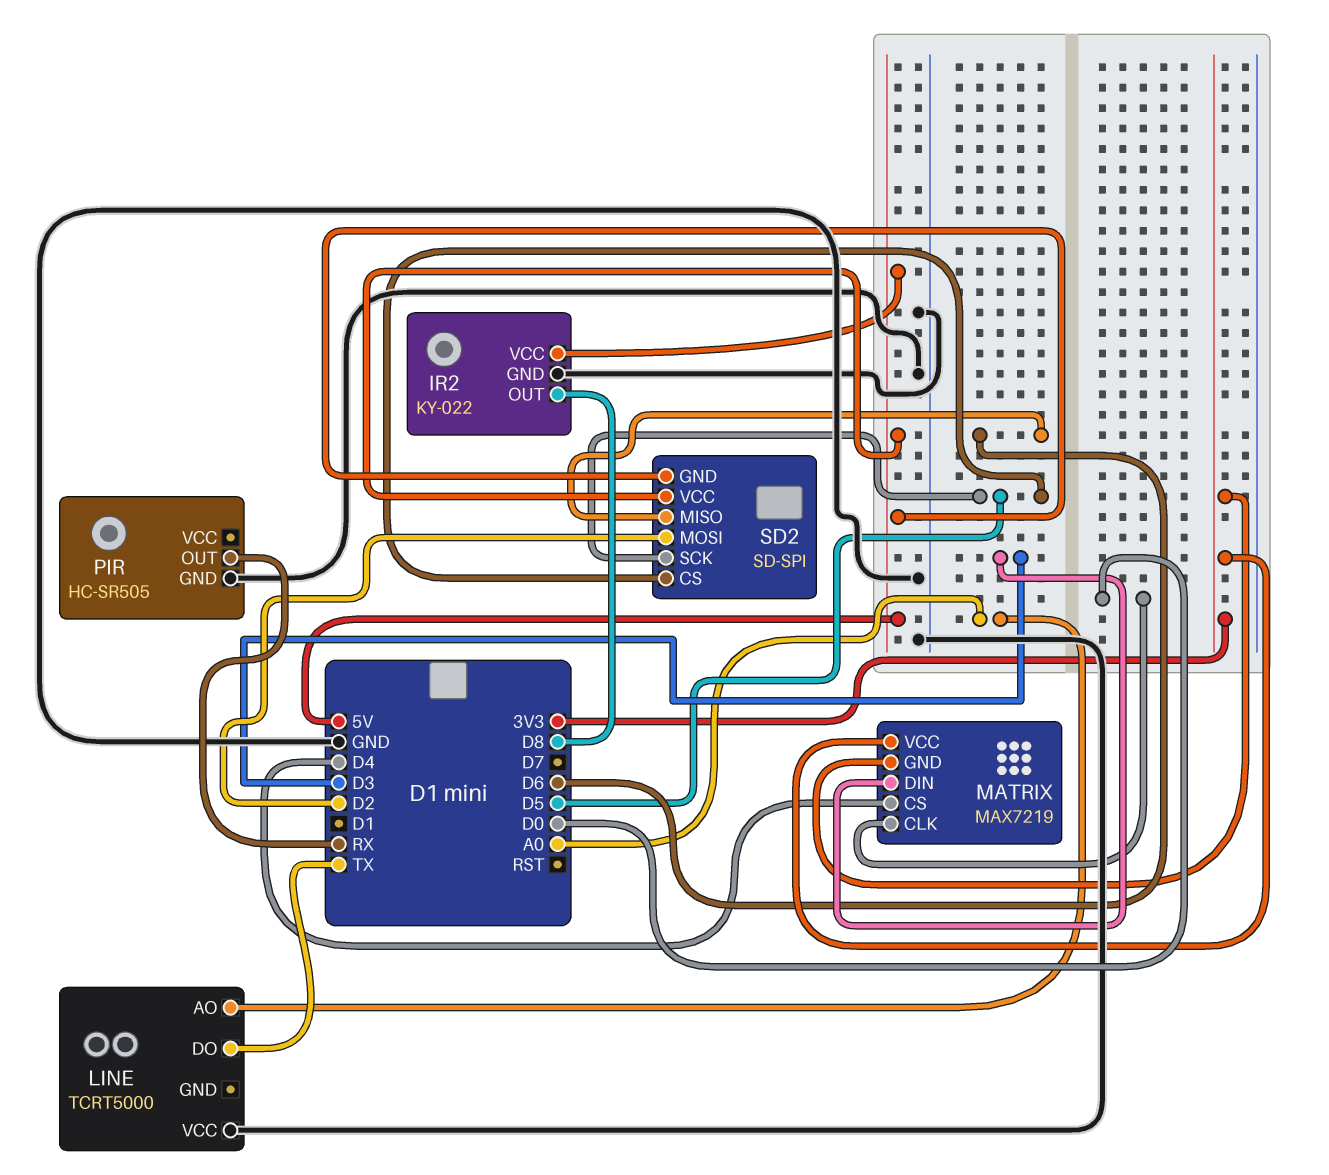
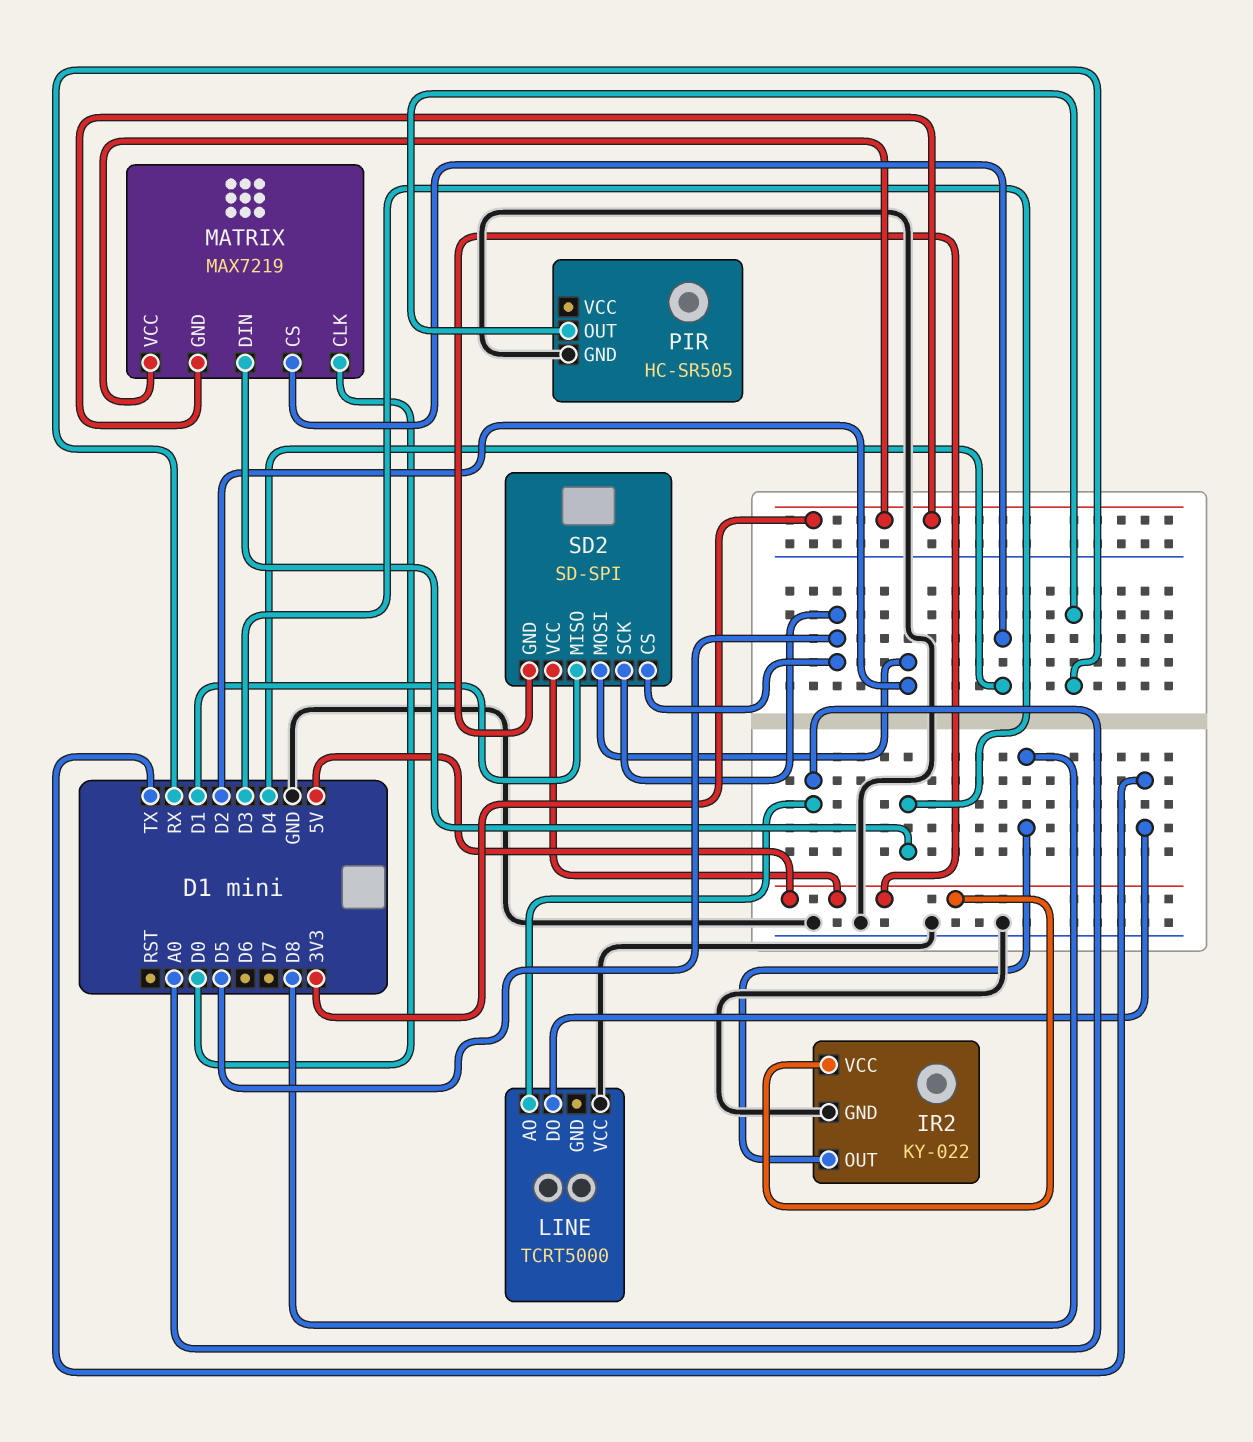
SD2 pin MISO: D6 -> D1

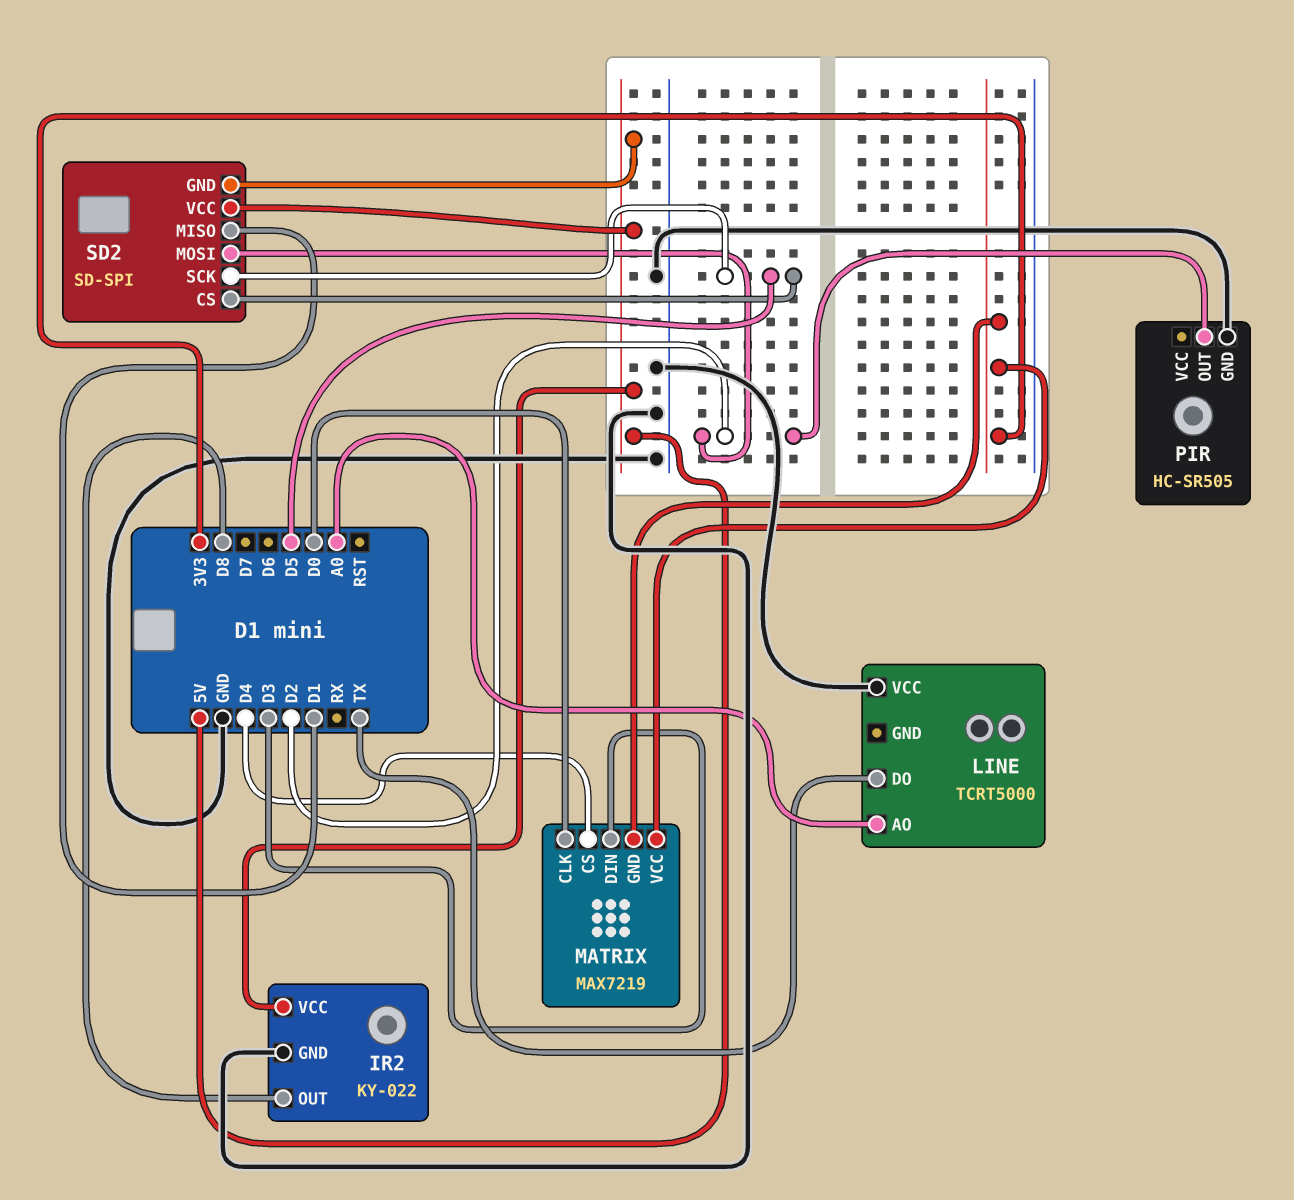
PIR pin OUT: RX -> D2

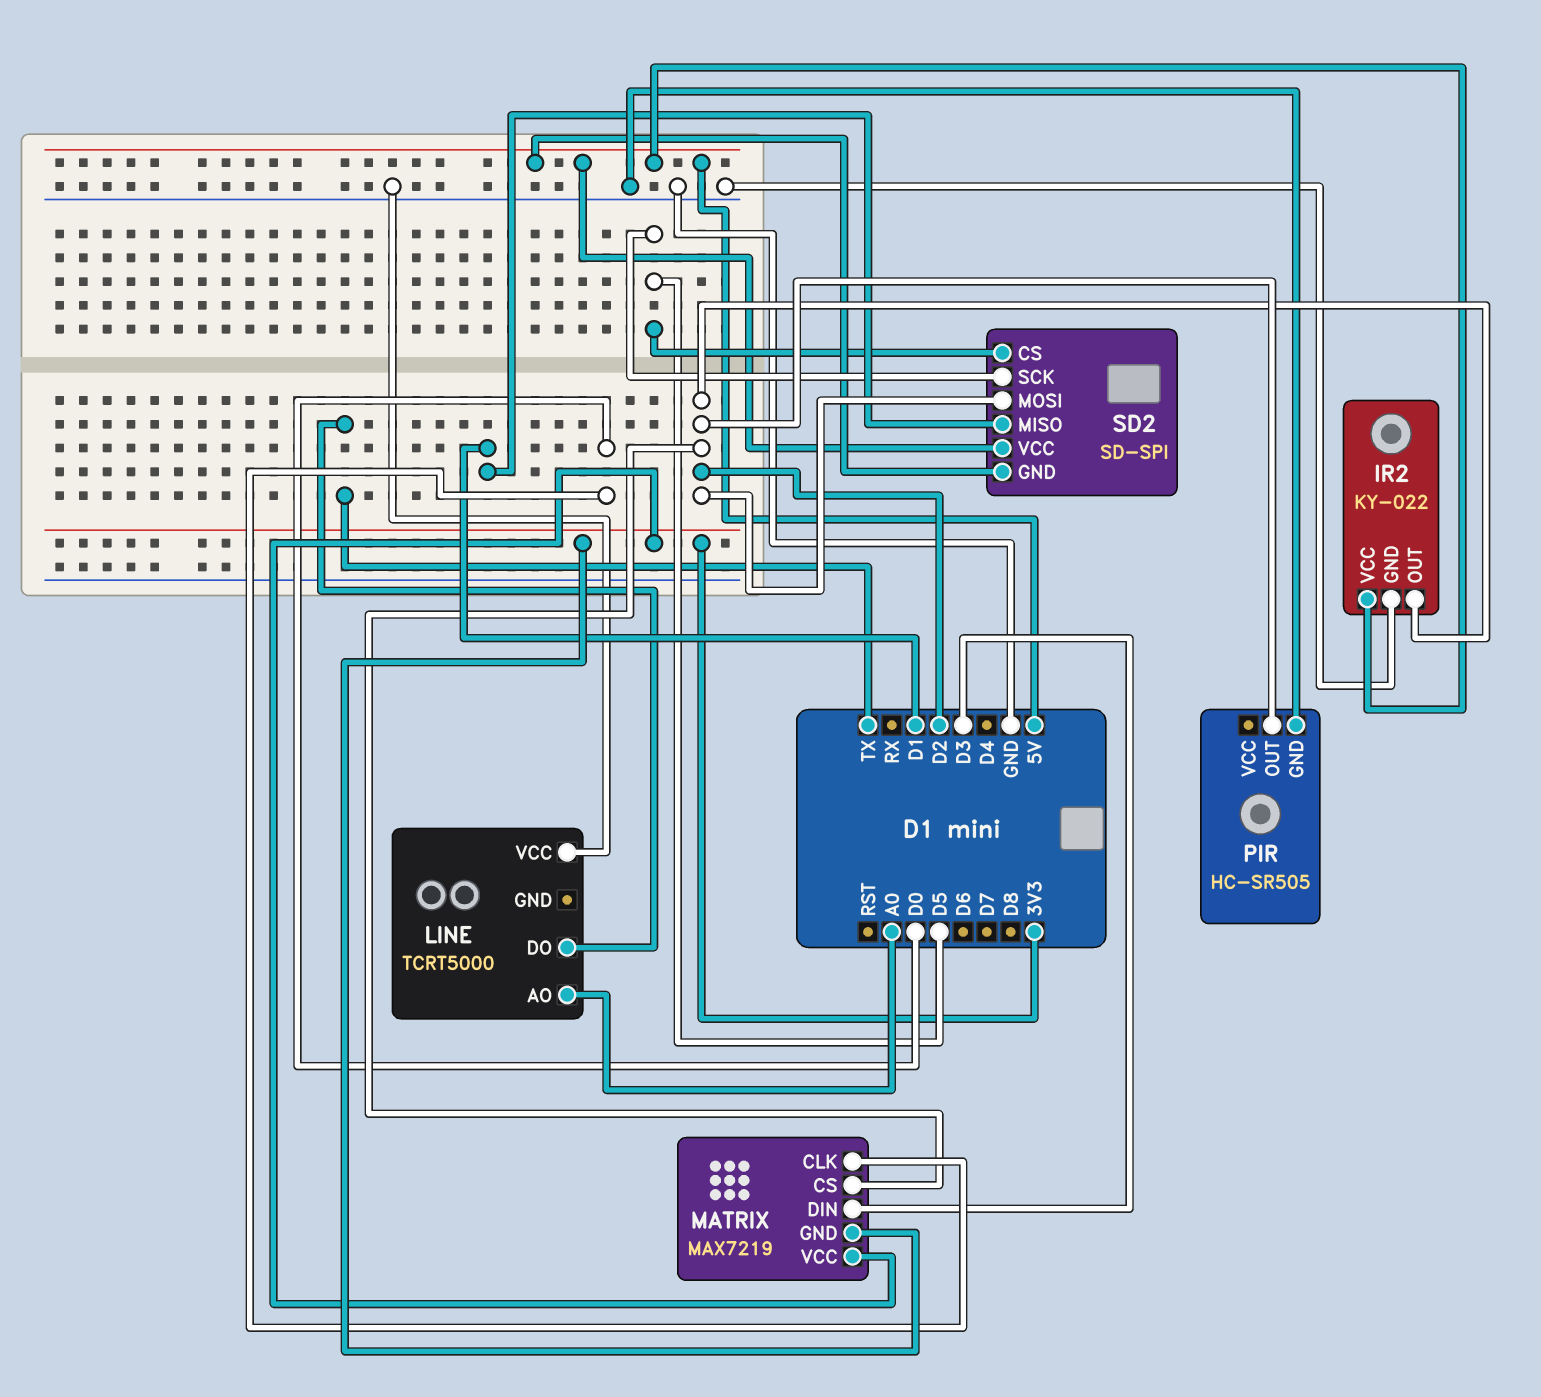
IR2 pin OUT: D8 -> D2
MATRIX pin CS: D4 -> D2

